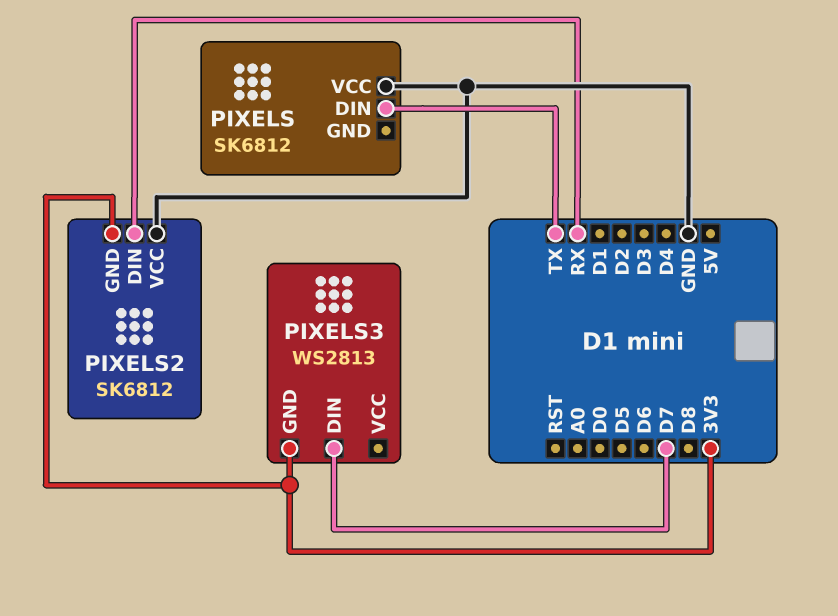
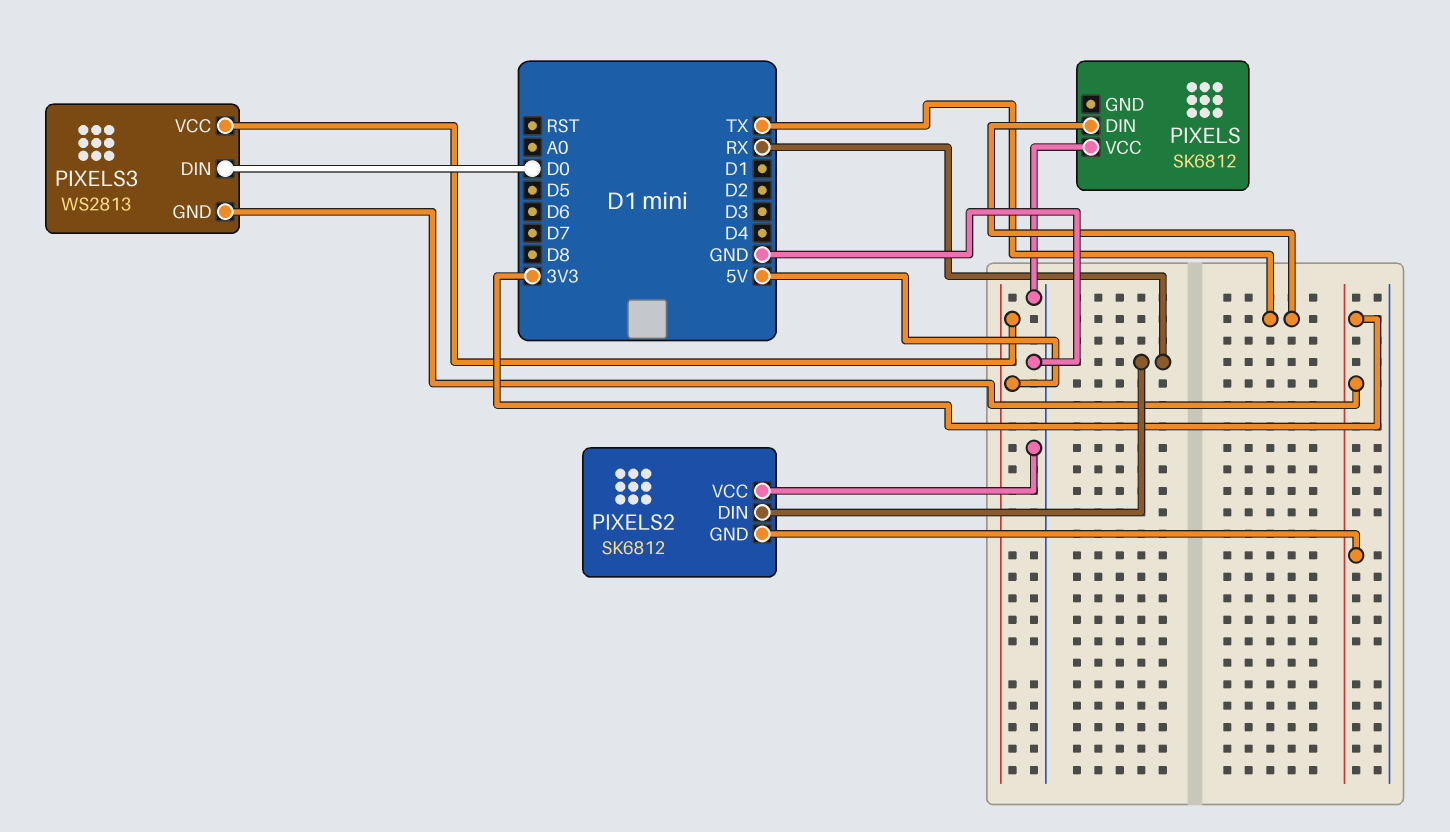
PIXELS3 pin DIN: D7 -> D0
PIXELS3 pin VCC: none -> 5V

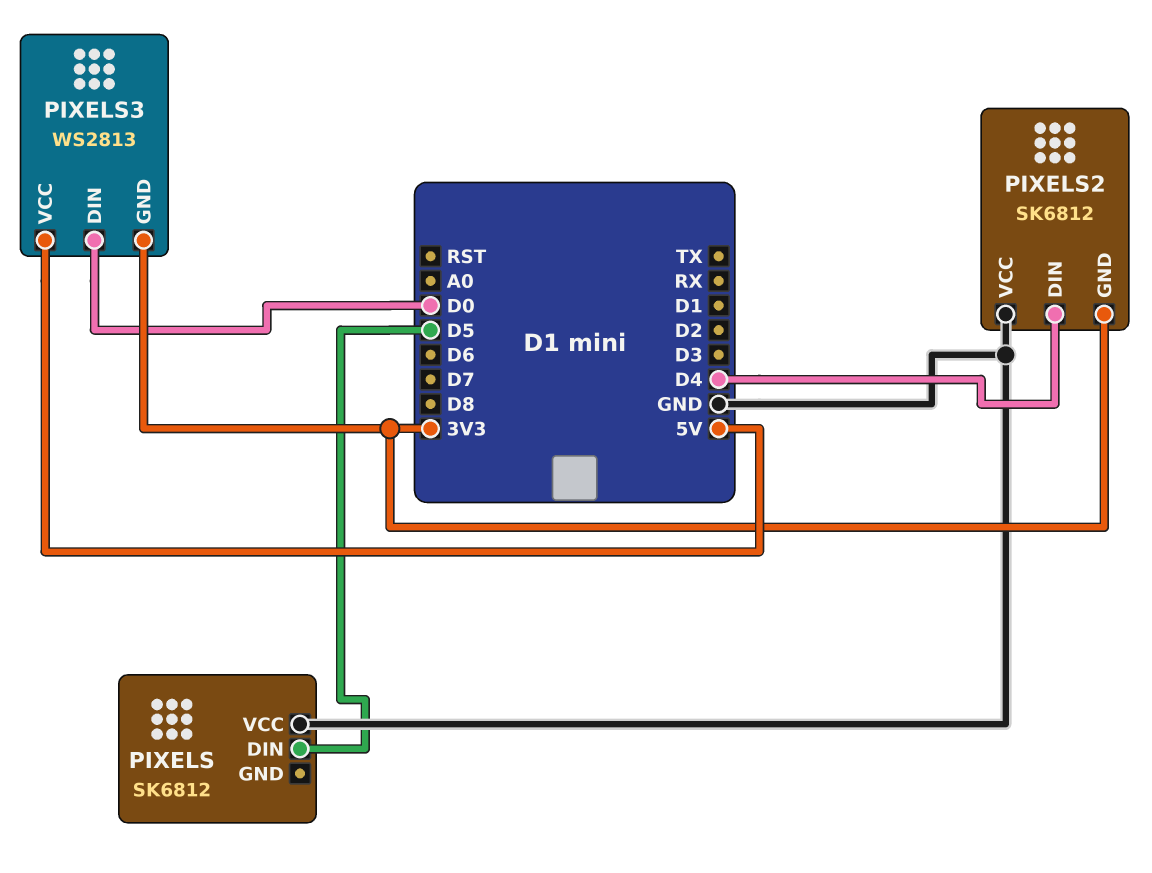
PIXELS pin DIN: TX -> D5
PIXELS2 pin DIN: RX -> D4

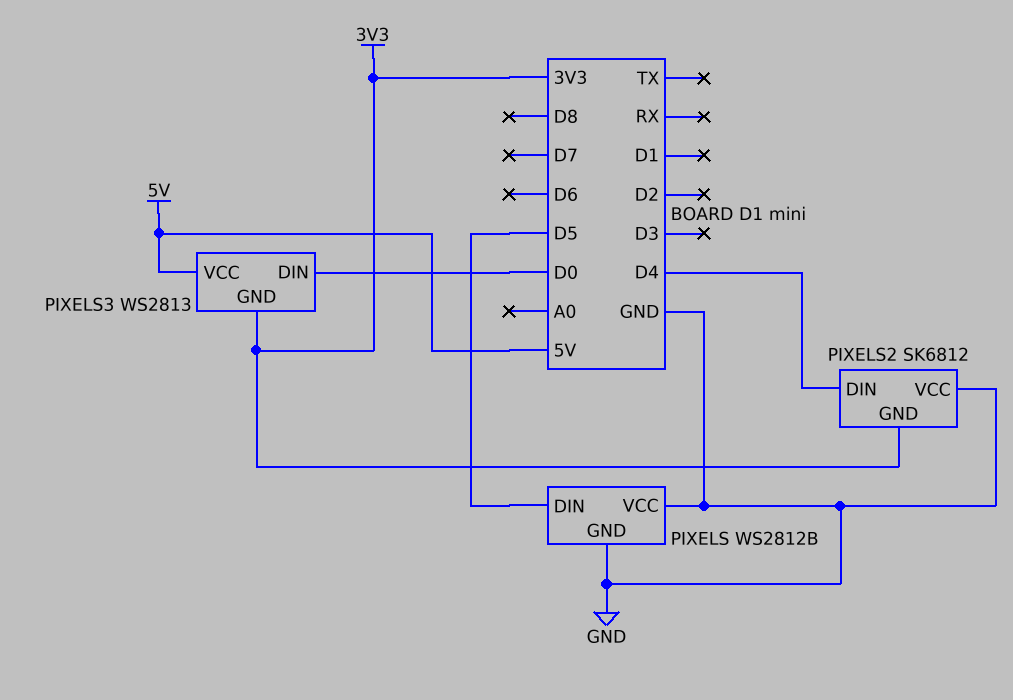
PIXELS: SK6812 -> WS2812B
PIXELS pin GND: none -> GND

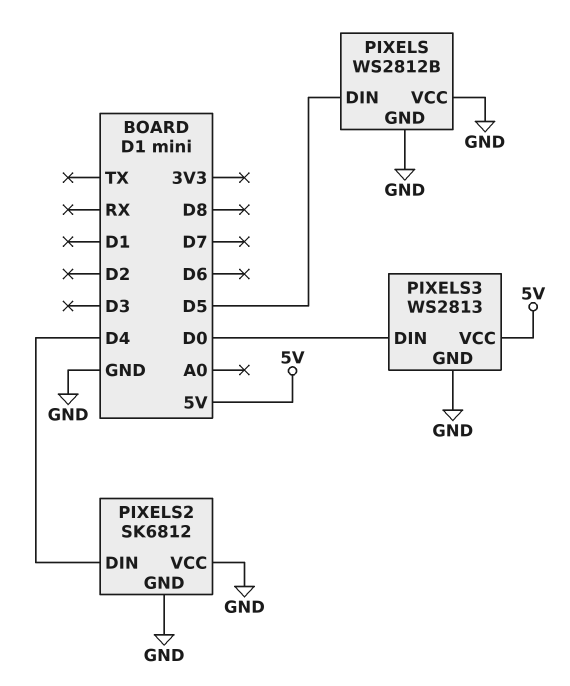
PIXELS2 pin GND: 3V3 -> GND
PIXELS3 pin GND: 3V3 -> GND

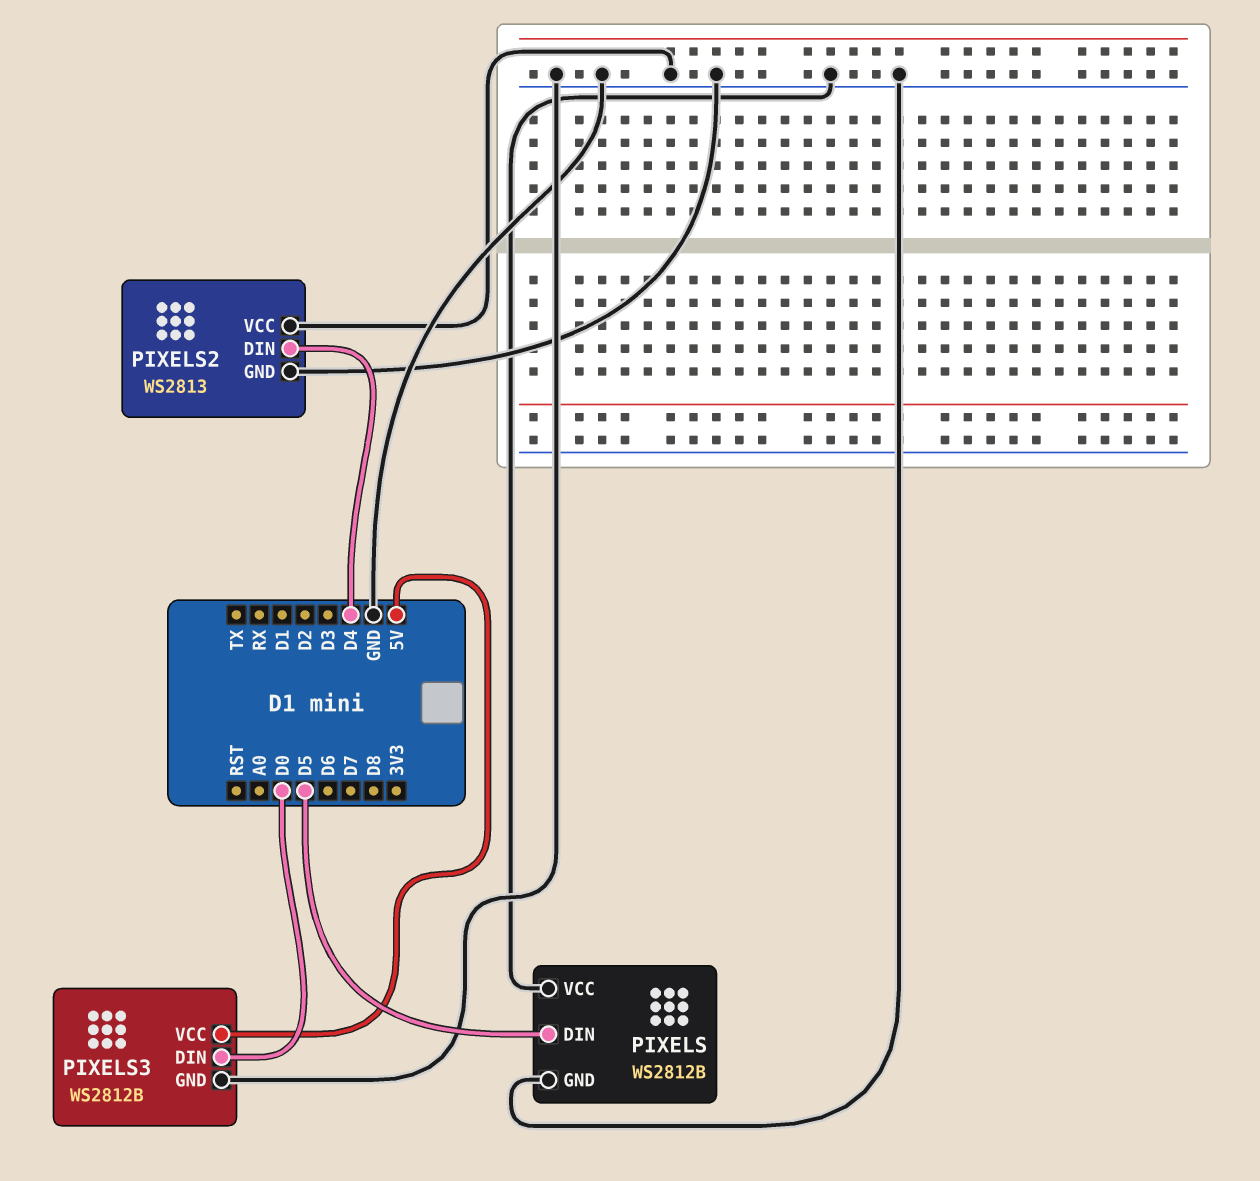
PIXELS2: SK6812 -> WS2813
PIXELS3: WS2813 -> WS2812B

